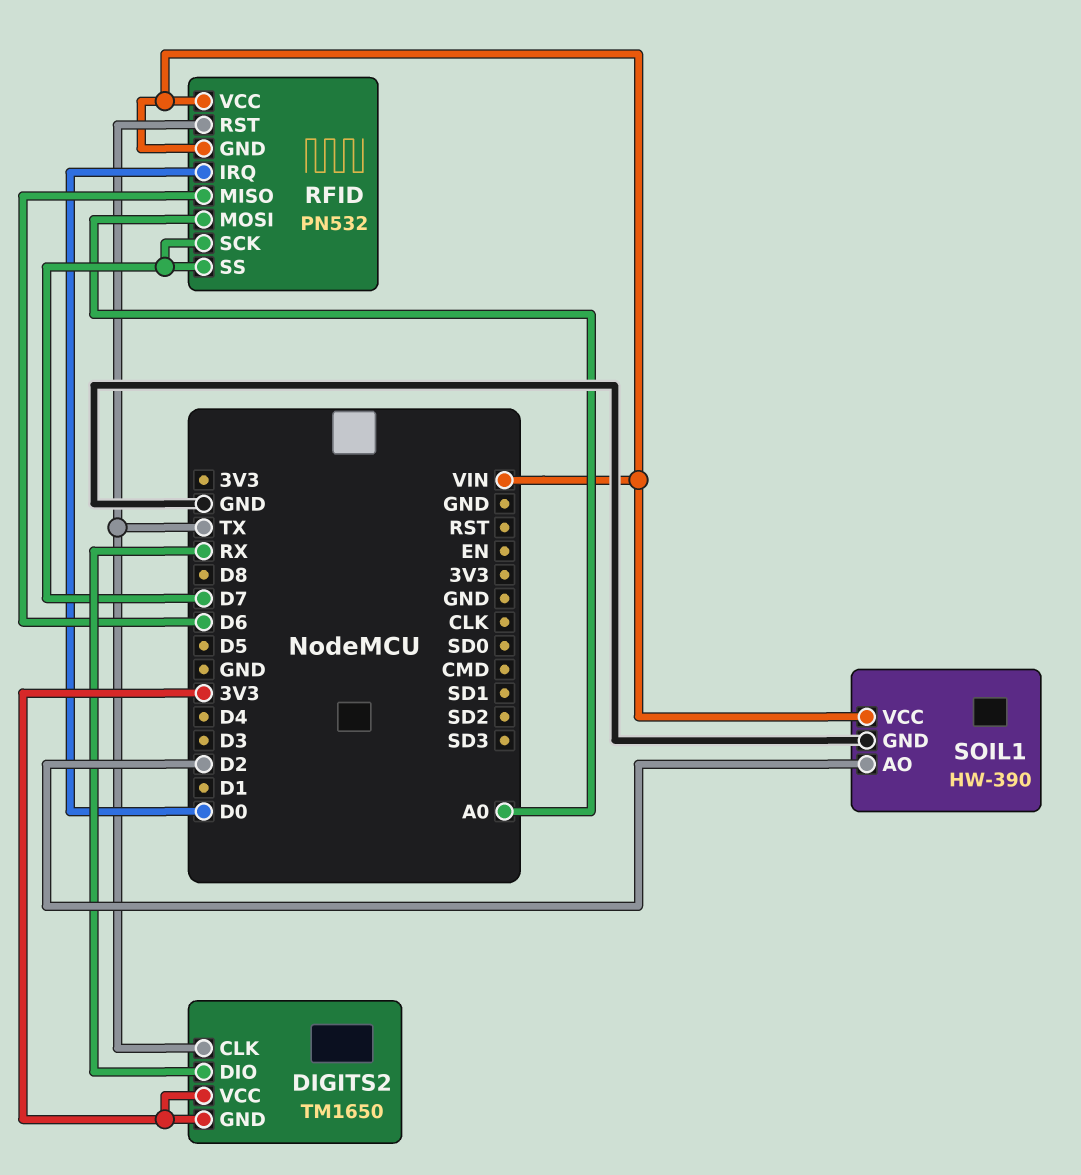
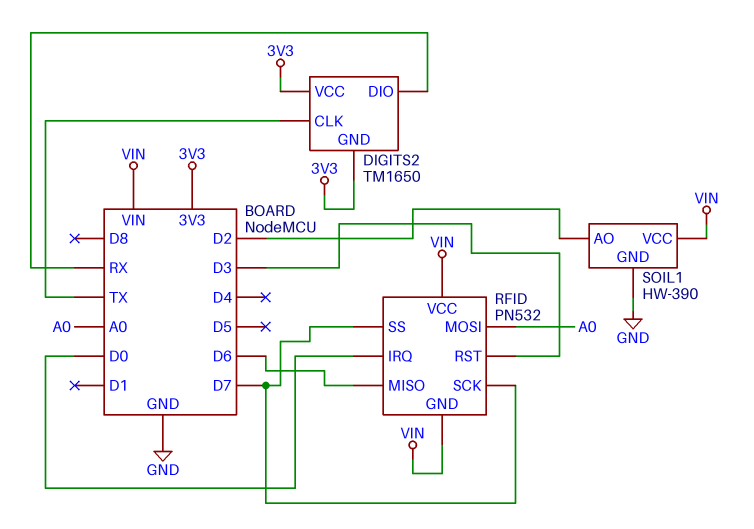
RFID pin RST: TX -> D3

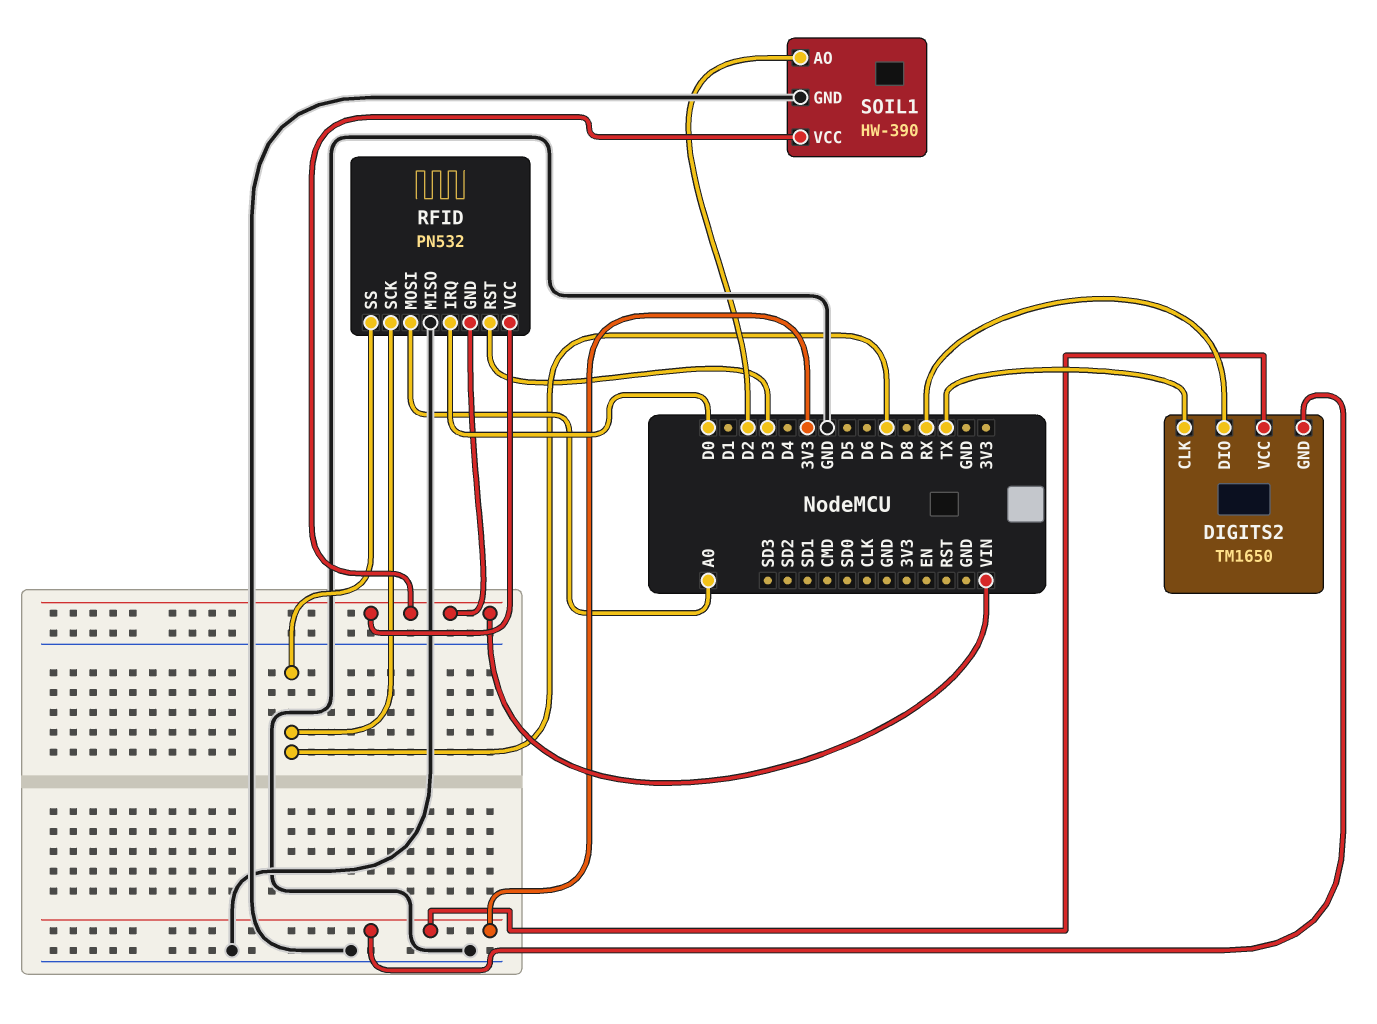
RFID pin MISO: D6 -> GND

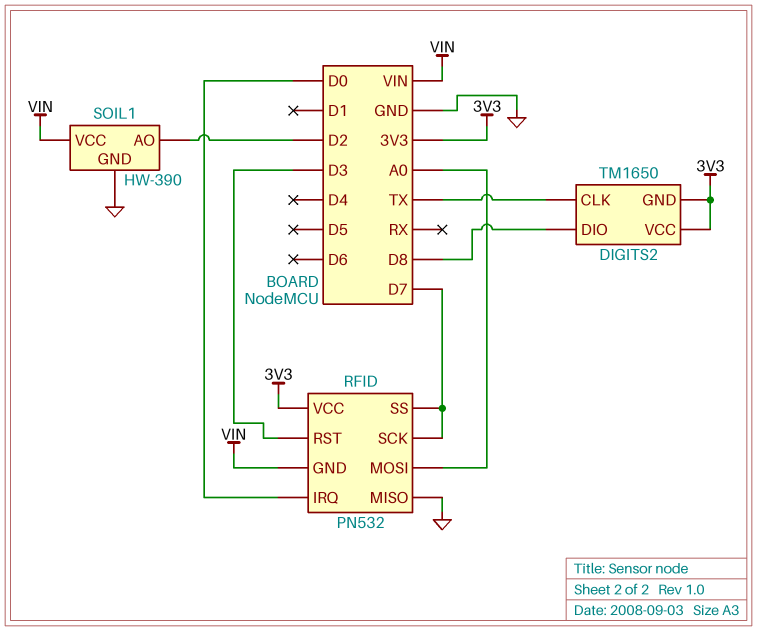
DIGITS2 pin DIO: RX -> D8
RFID pin VCC: VIN -> 3V3

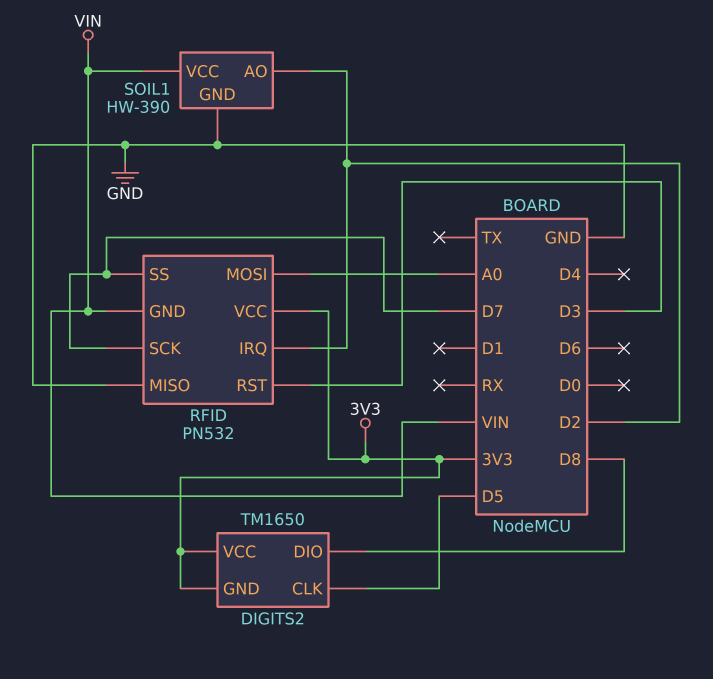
DIGITS2 pin CLK: TX -> D5
RFID pin IRQ: D0 -> D2

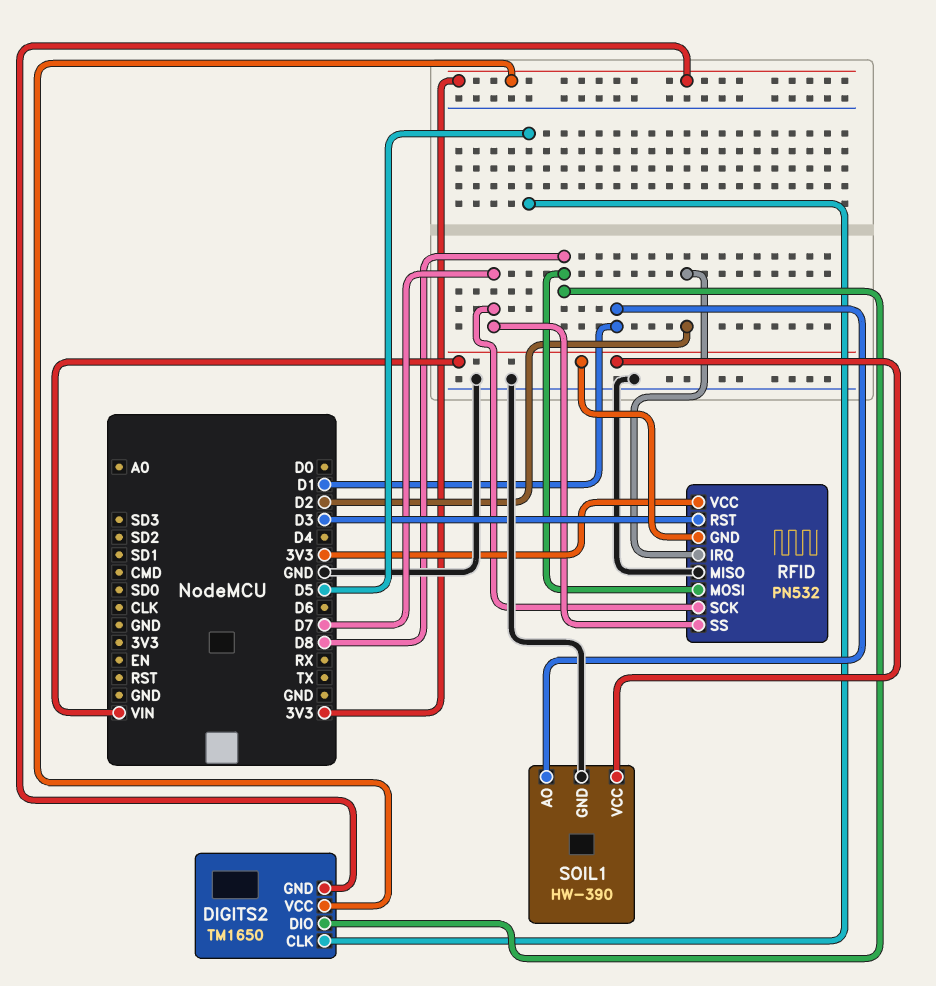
RFID pin MOSI: A0 -> D8
SOIL1 pin AO: D2 -> D1

